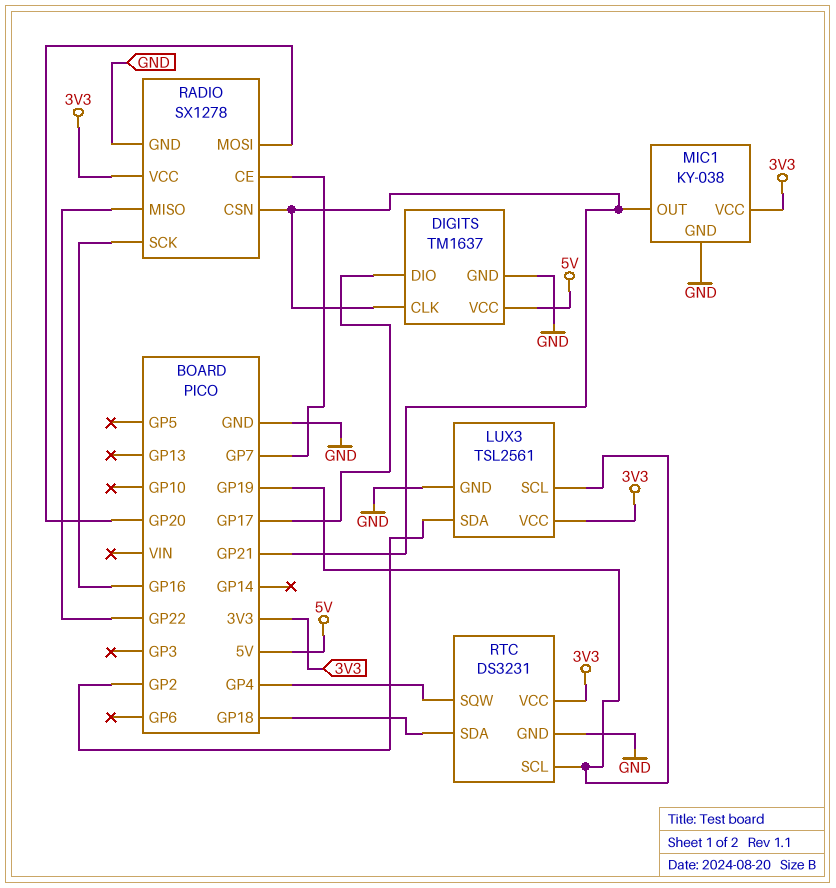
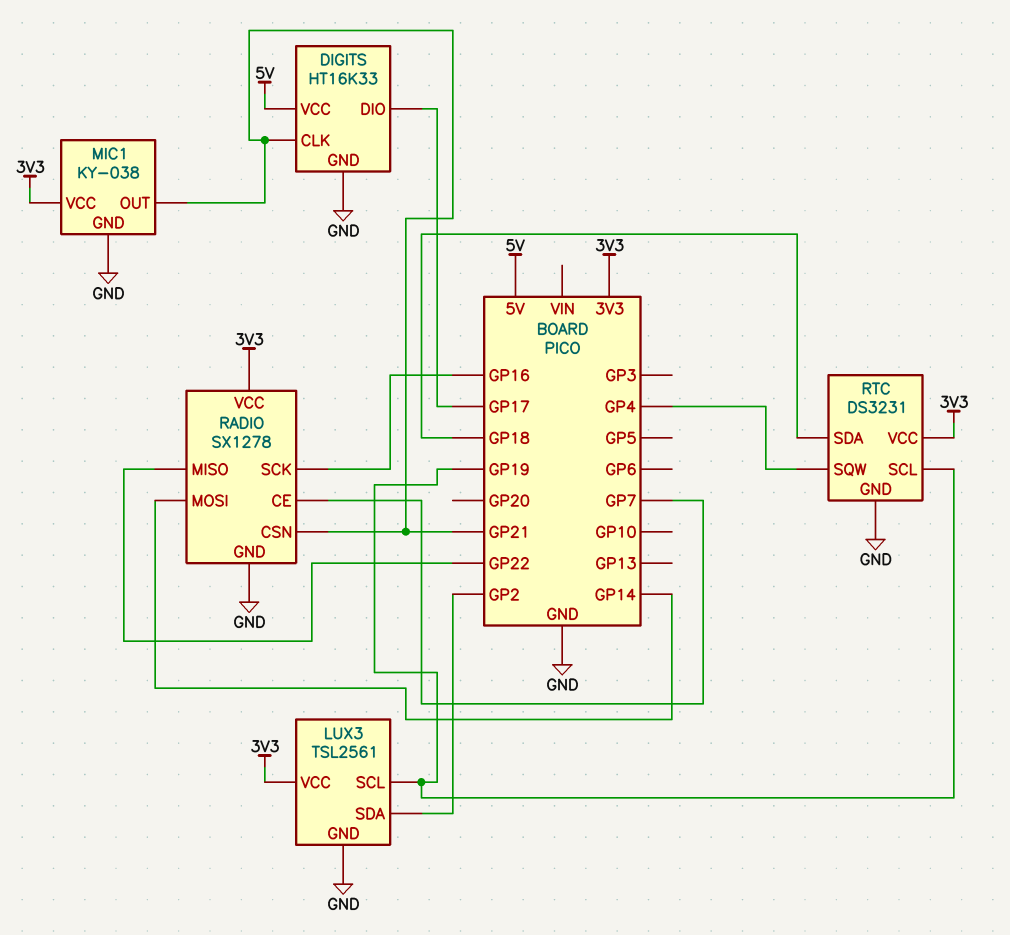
DIGITS: TM1637 -> HT16K33
RADIO pin MOSI: GP20 -> GP14

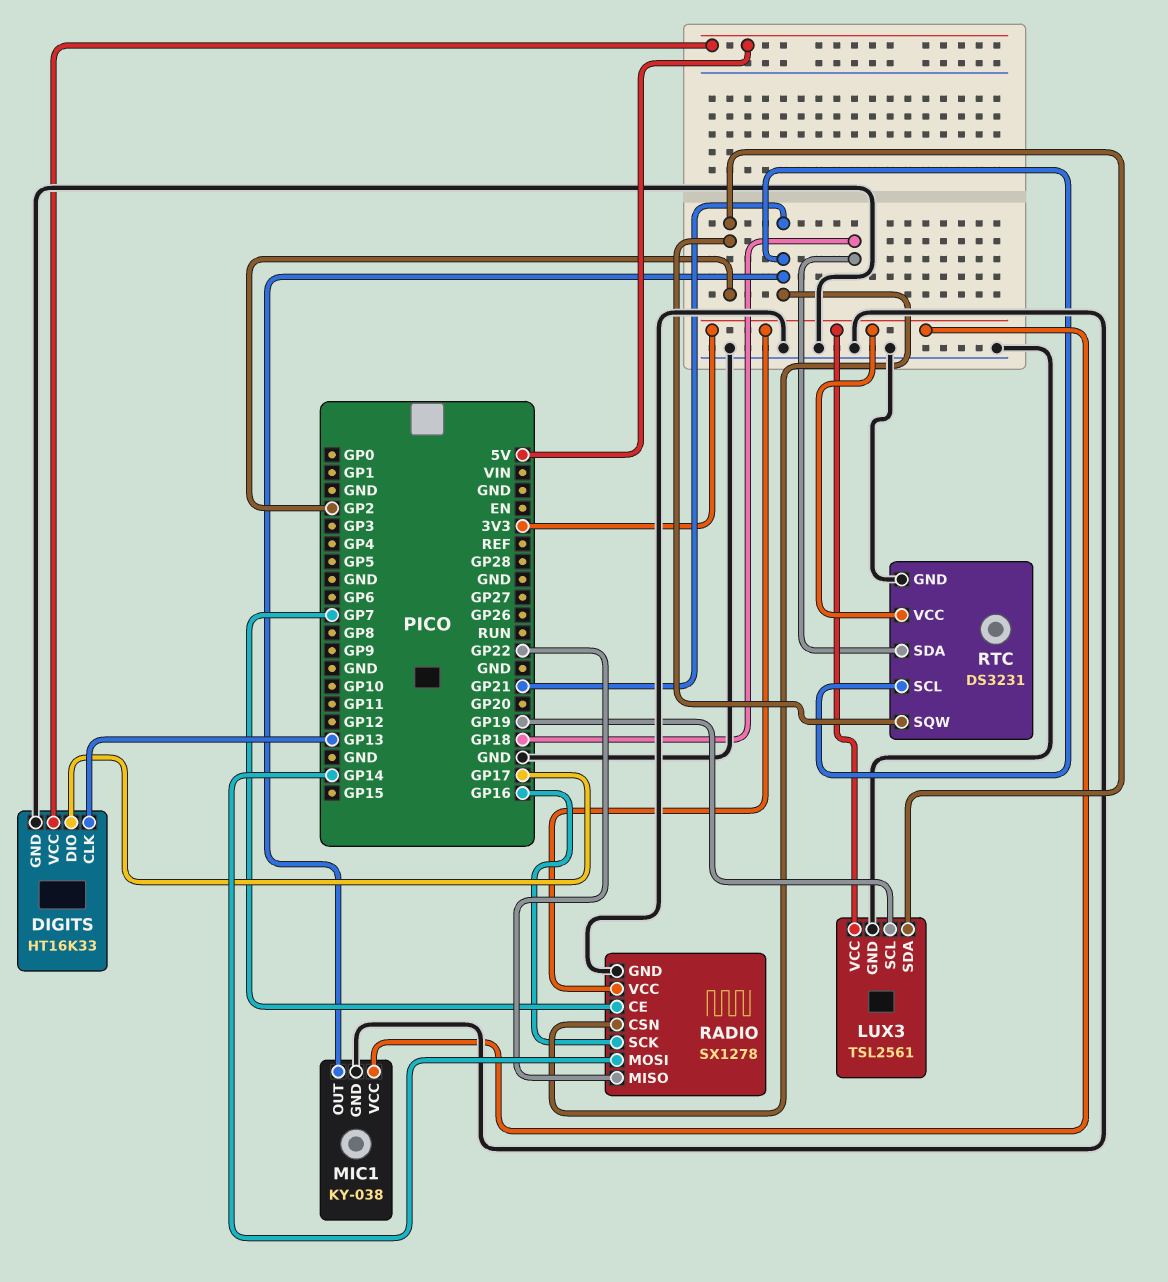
DIGITS pin CLK: GP21 -> GP13
RTC pin SCL: GP19 -> GP21
RTC pin SQW: GP4 -> GP2

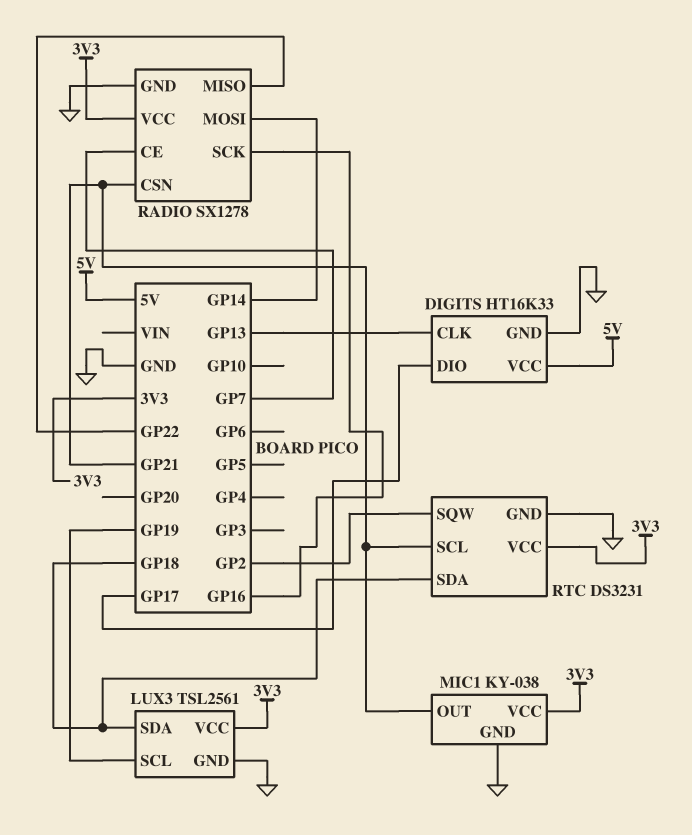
LUX3 pin SDA: GP2 -> GP18

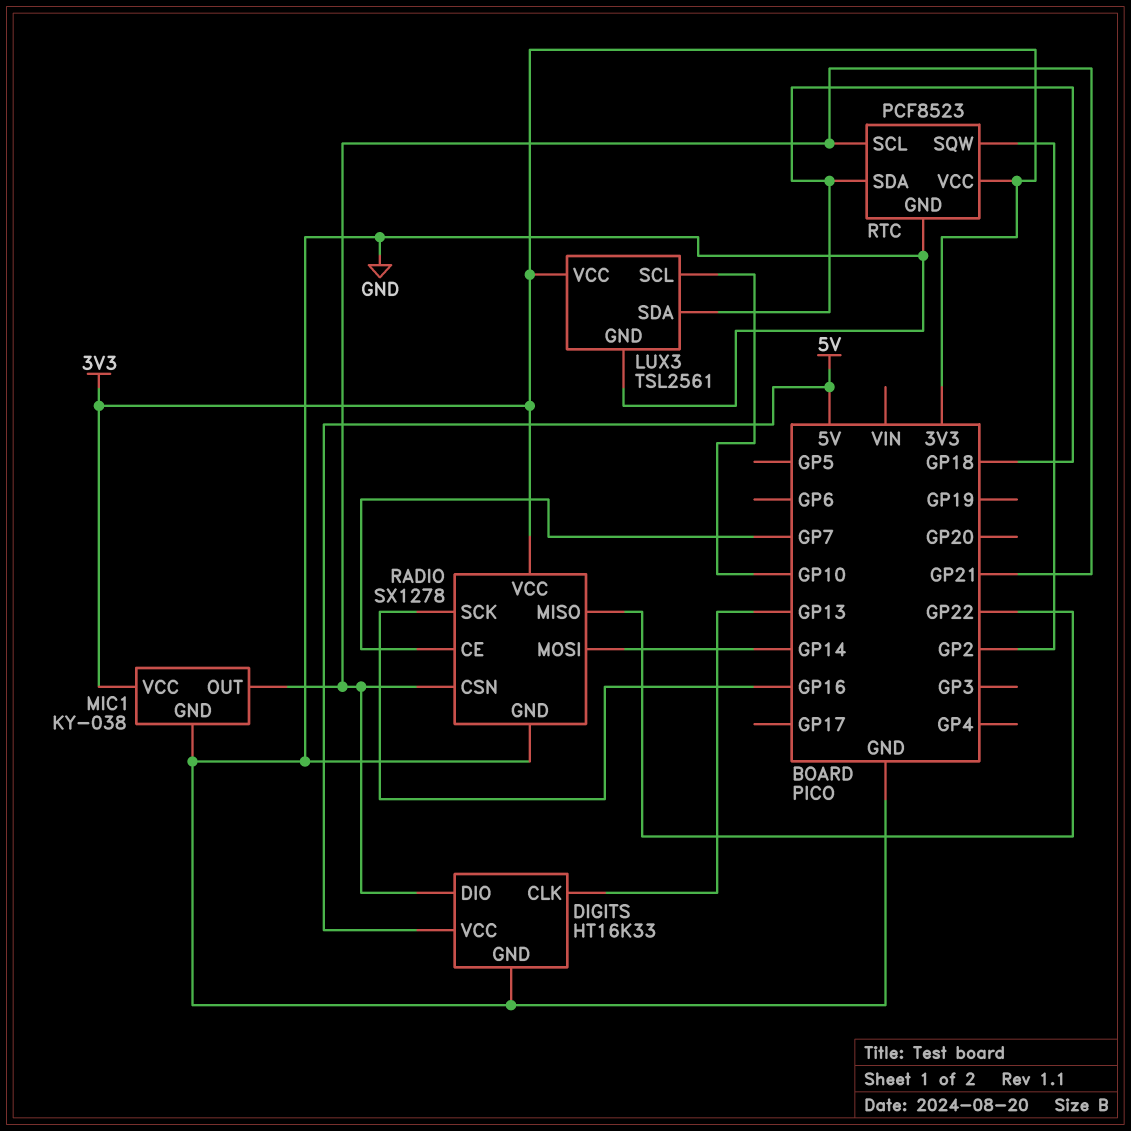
DIGITS pin DIO: GP17 -> GP21
LUX3 pin SCL: GP19 -> GP10
RTC: DS3231 -> PCF8523

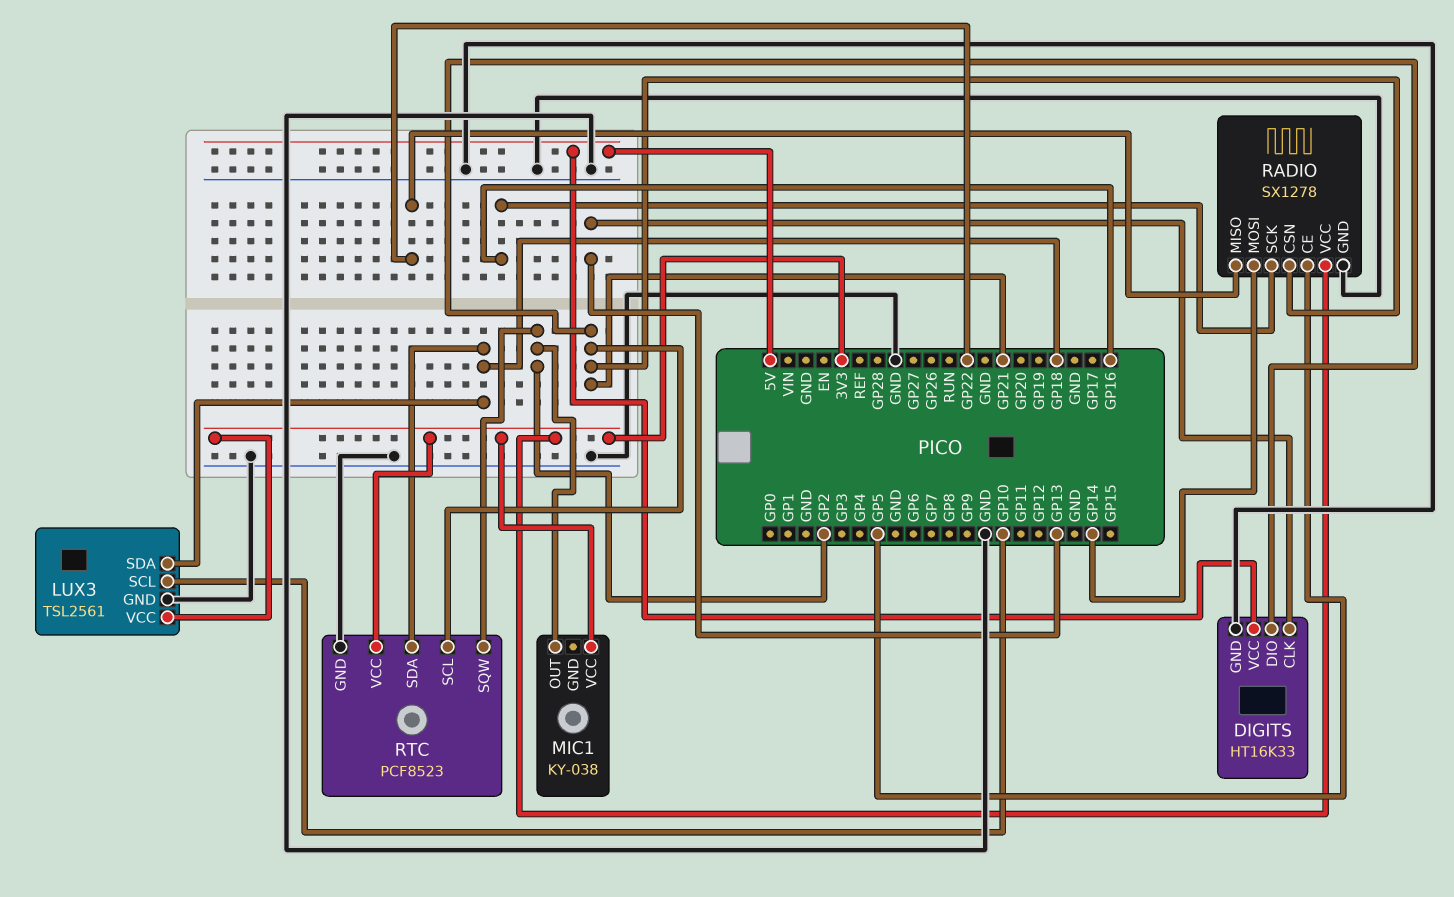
MIC1 pin GND: GND -> none
MIC1 pin OUT: GP21 -> GP2
RADIO pin CE: GP7 -> GP5

